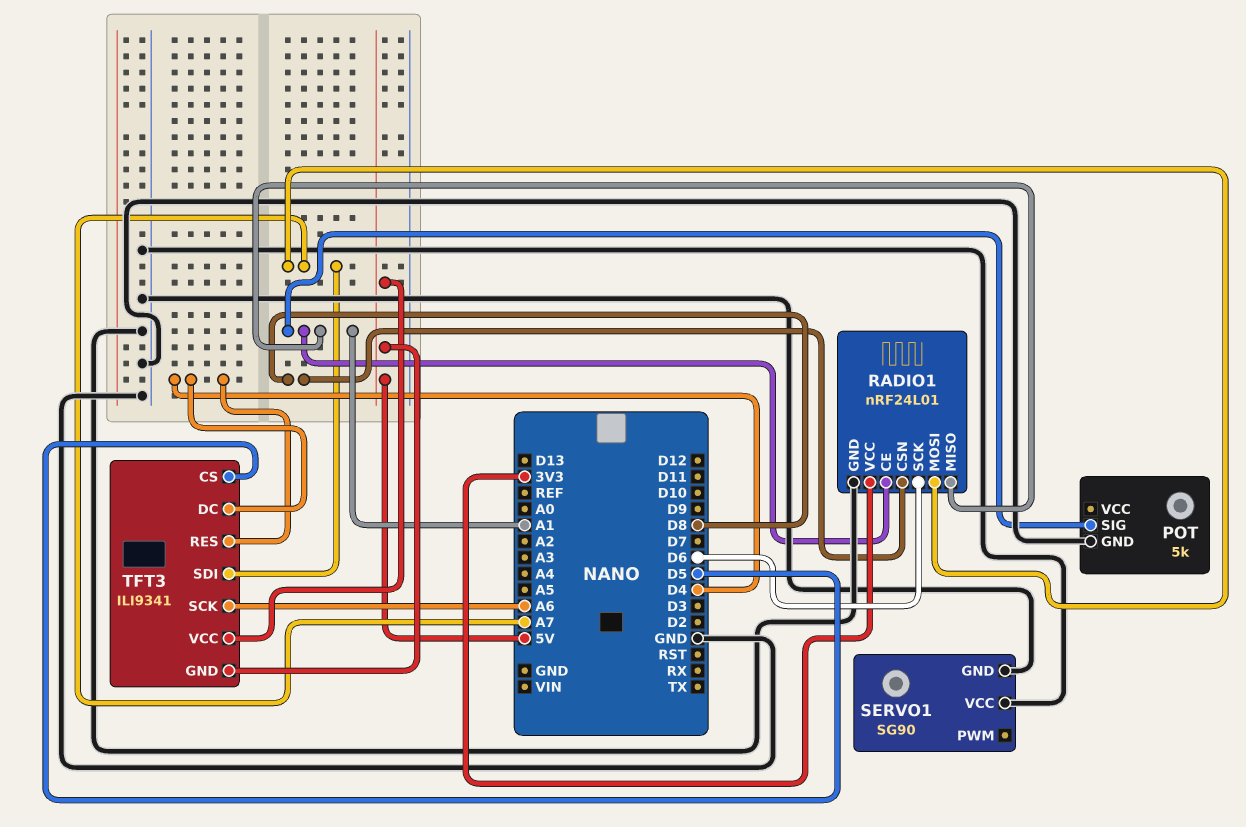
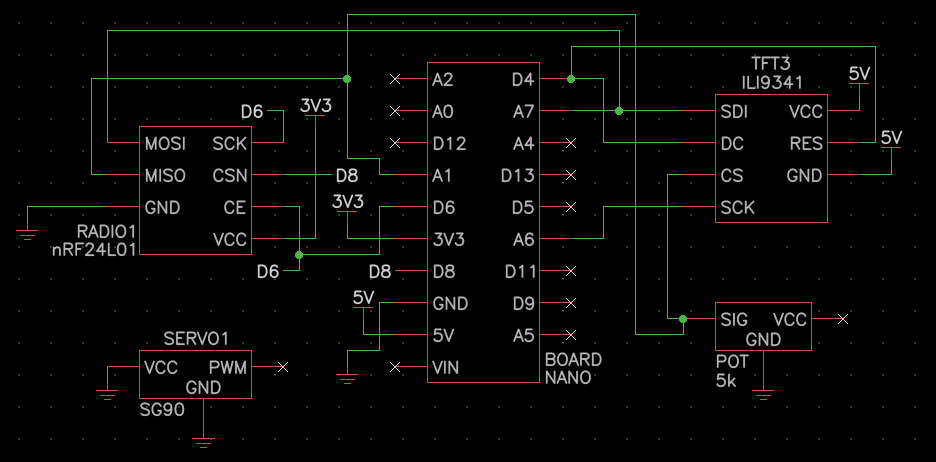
RADIO1 pin CE: A1 -> D6
TFT3 pin CS: D5 -> A1

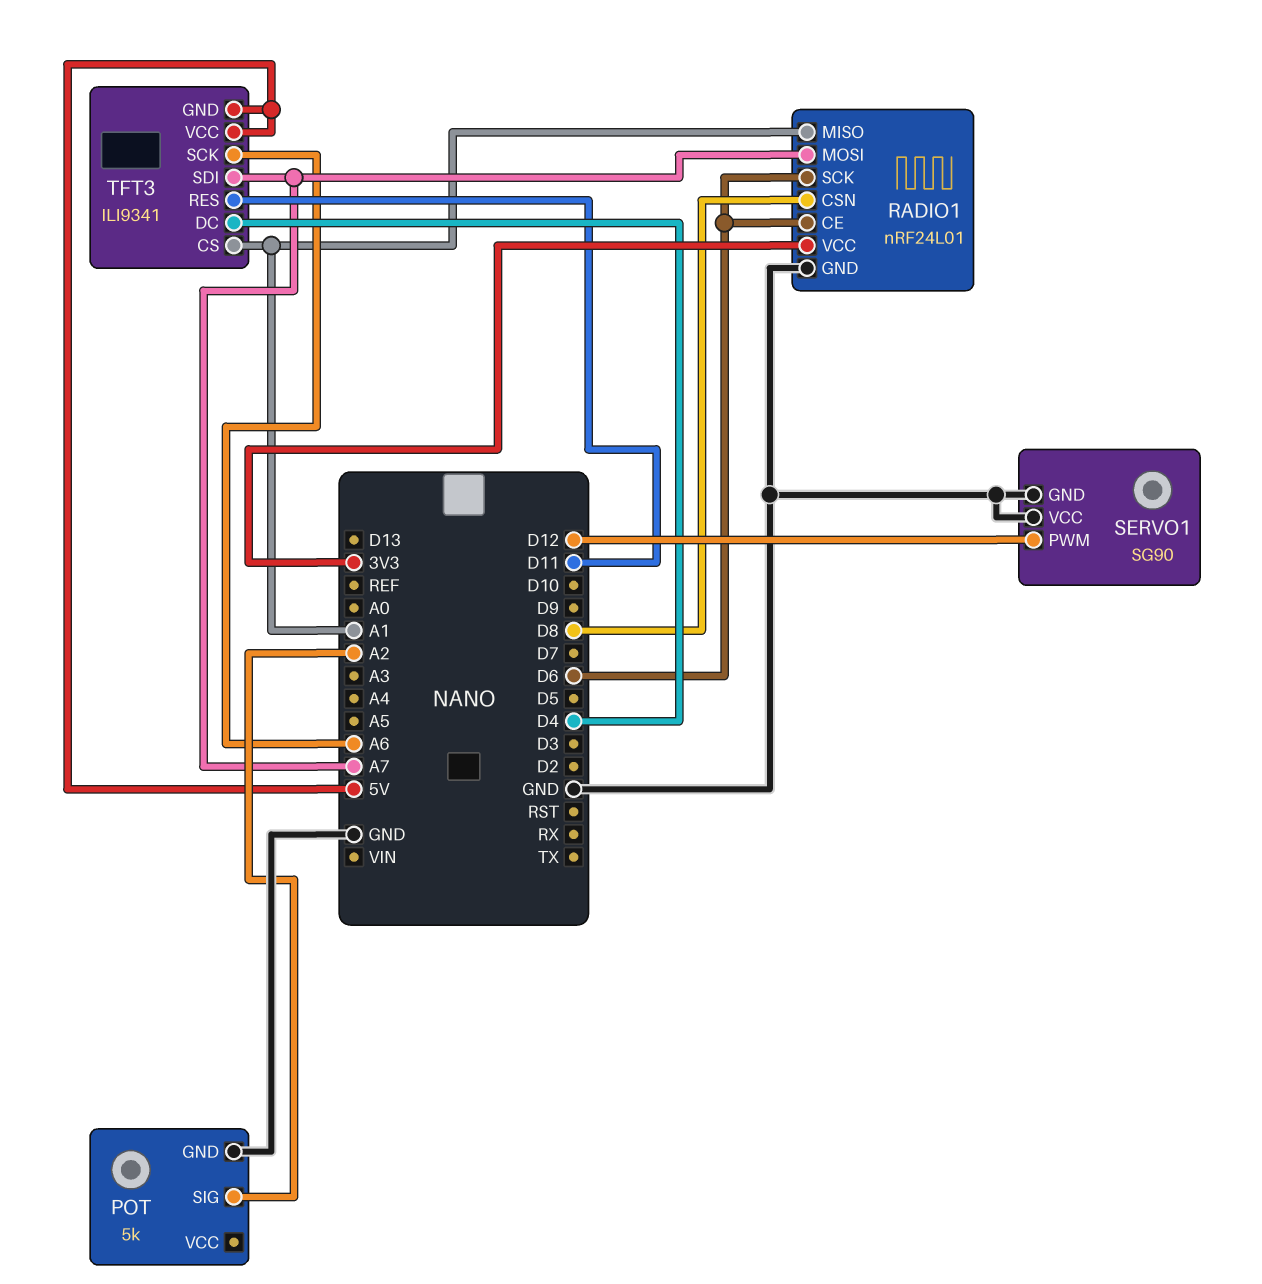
POT pin SIG: A1 -> A2
SERVO1 pin PWM: none -> D12
TFT3 pin RES: D4 -> D11

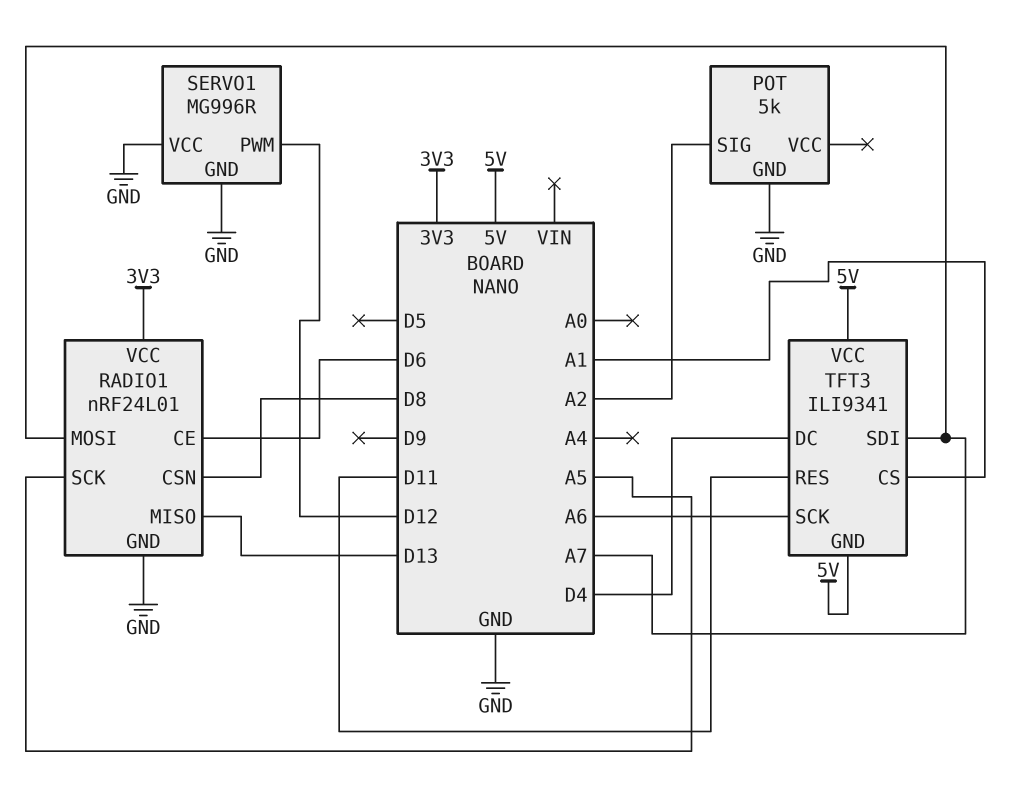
RADIO1 pin MISO: A1 -> D13
RADIO1 pin SCK: D6 -> A5
SERVO1: SG90 -> MG996R

